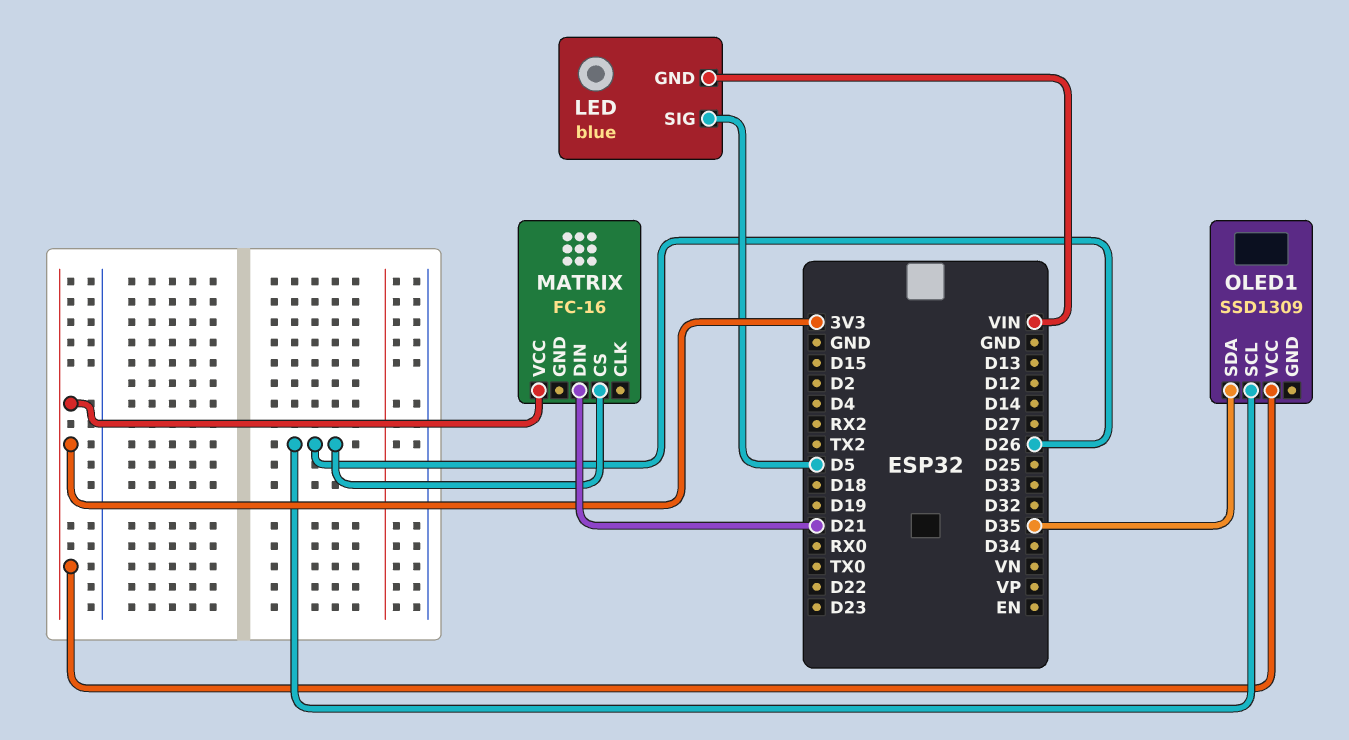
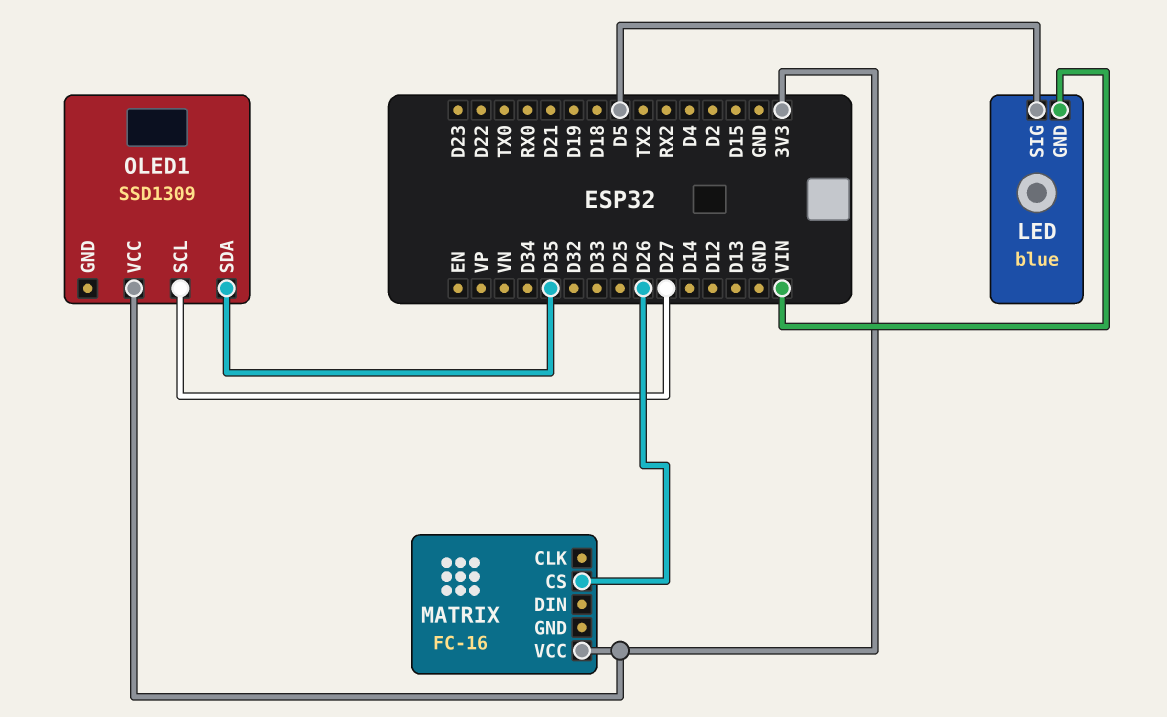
MATRIX pin DIN: D21 -> none
OLED1 pin SCL: D26 -> D27

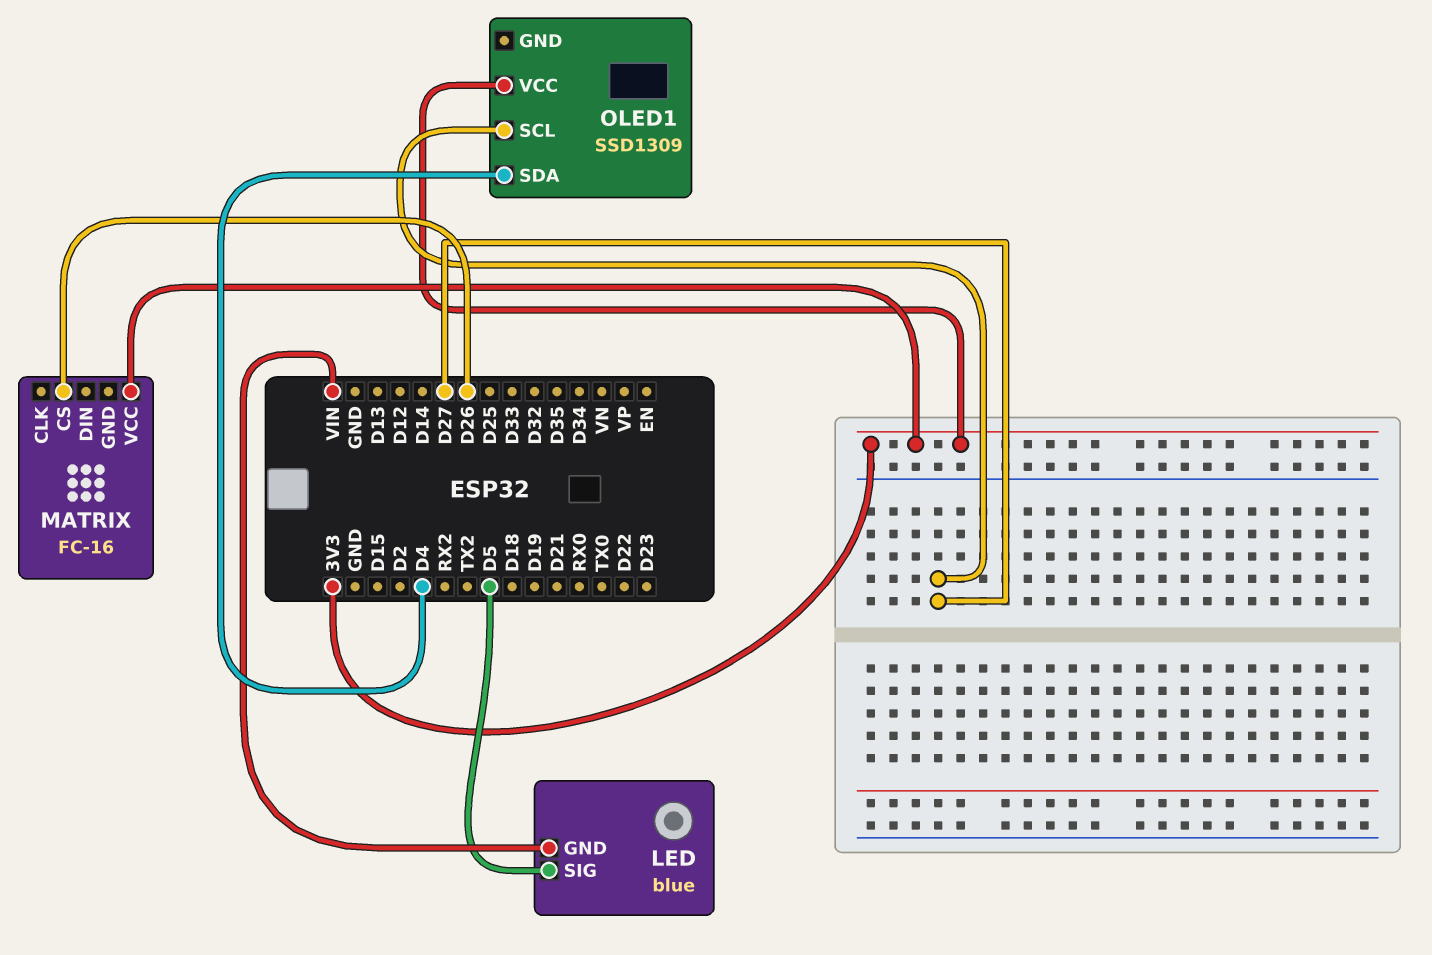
OLED1 pin SDA: D35 -> D4

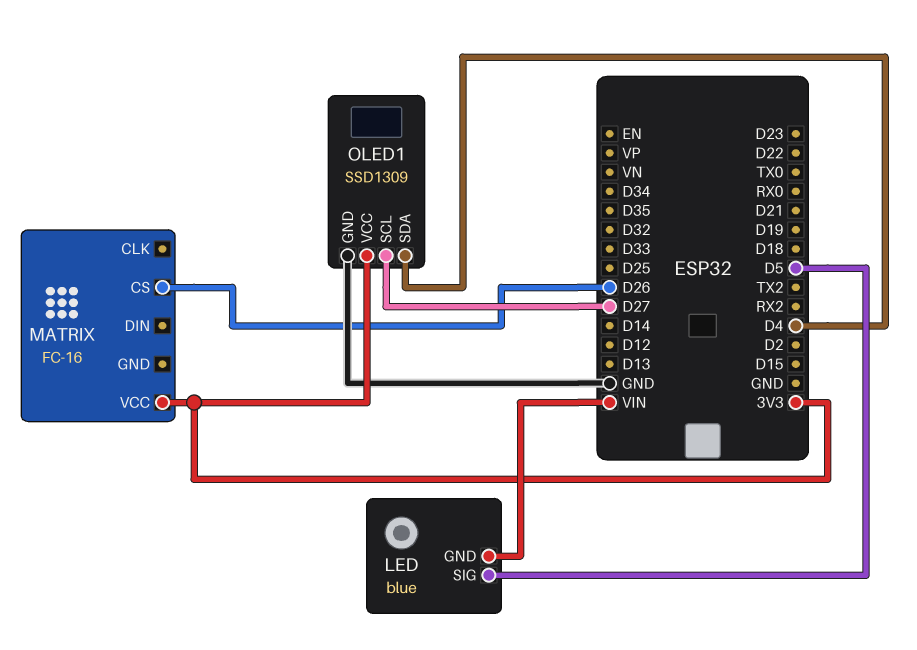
OLED1 pin GND: none -> GND

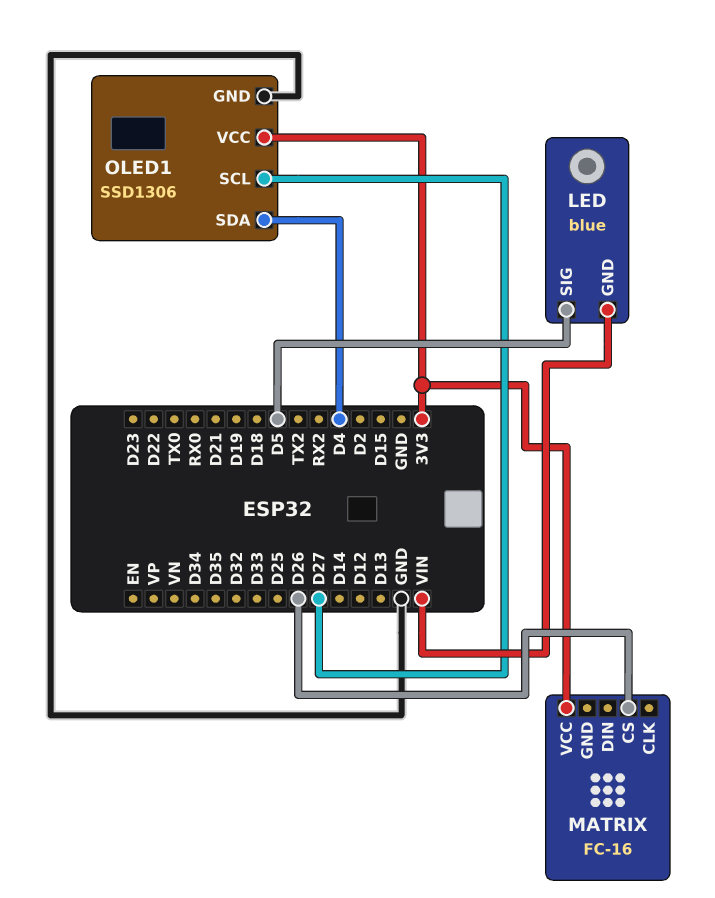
OLED1: SSD1309 -> SSD1306

